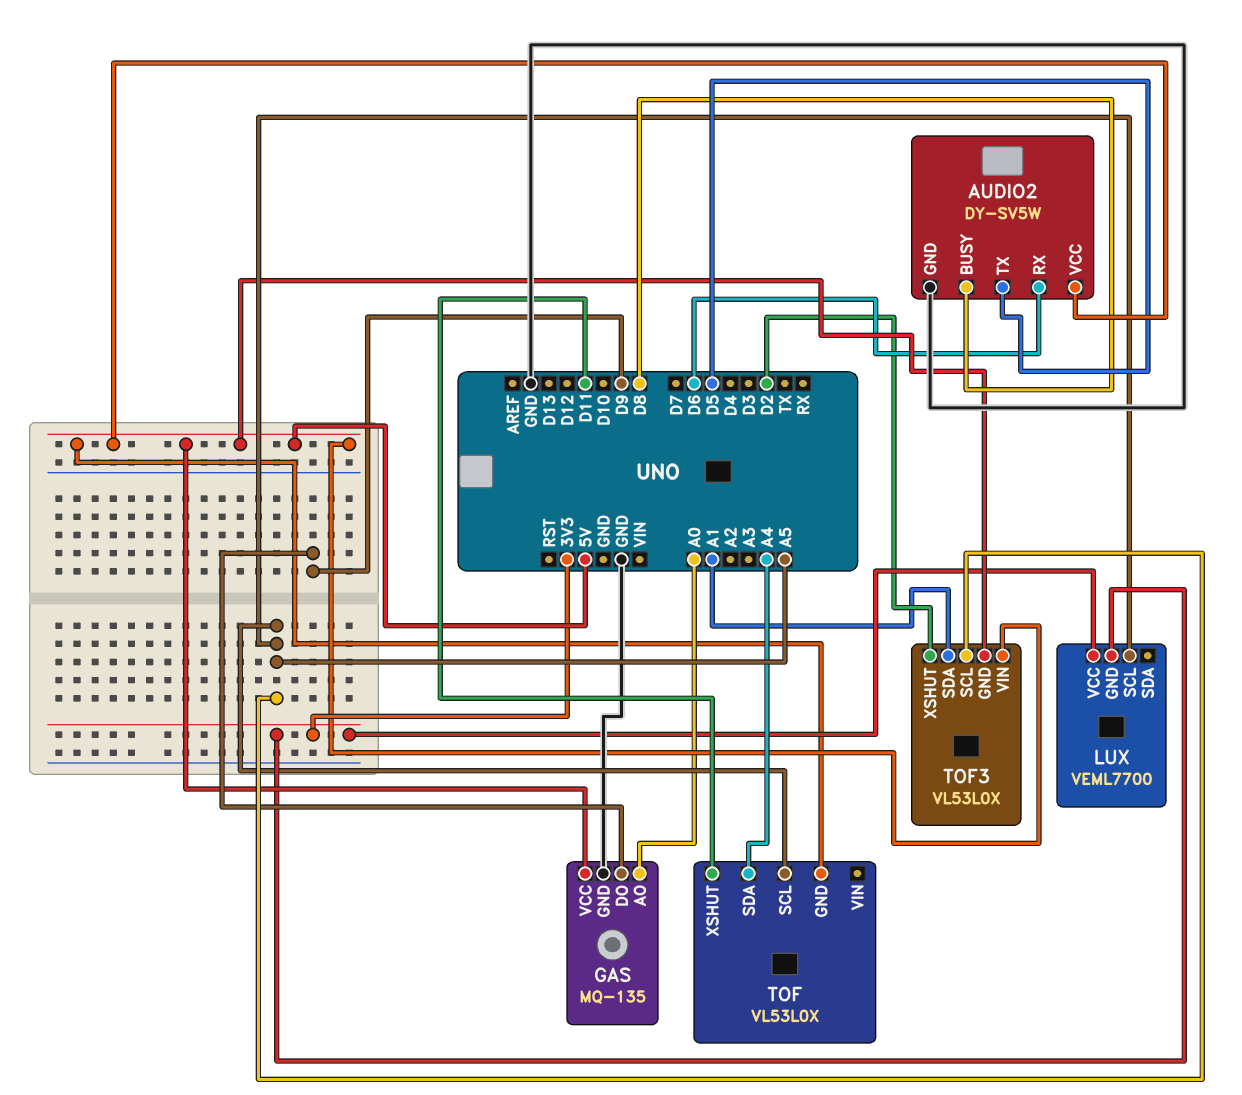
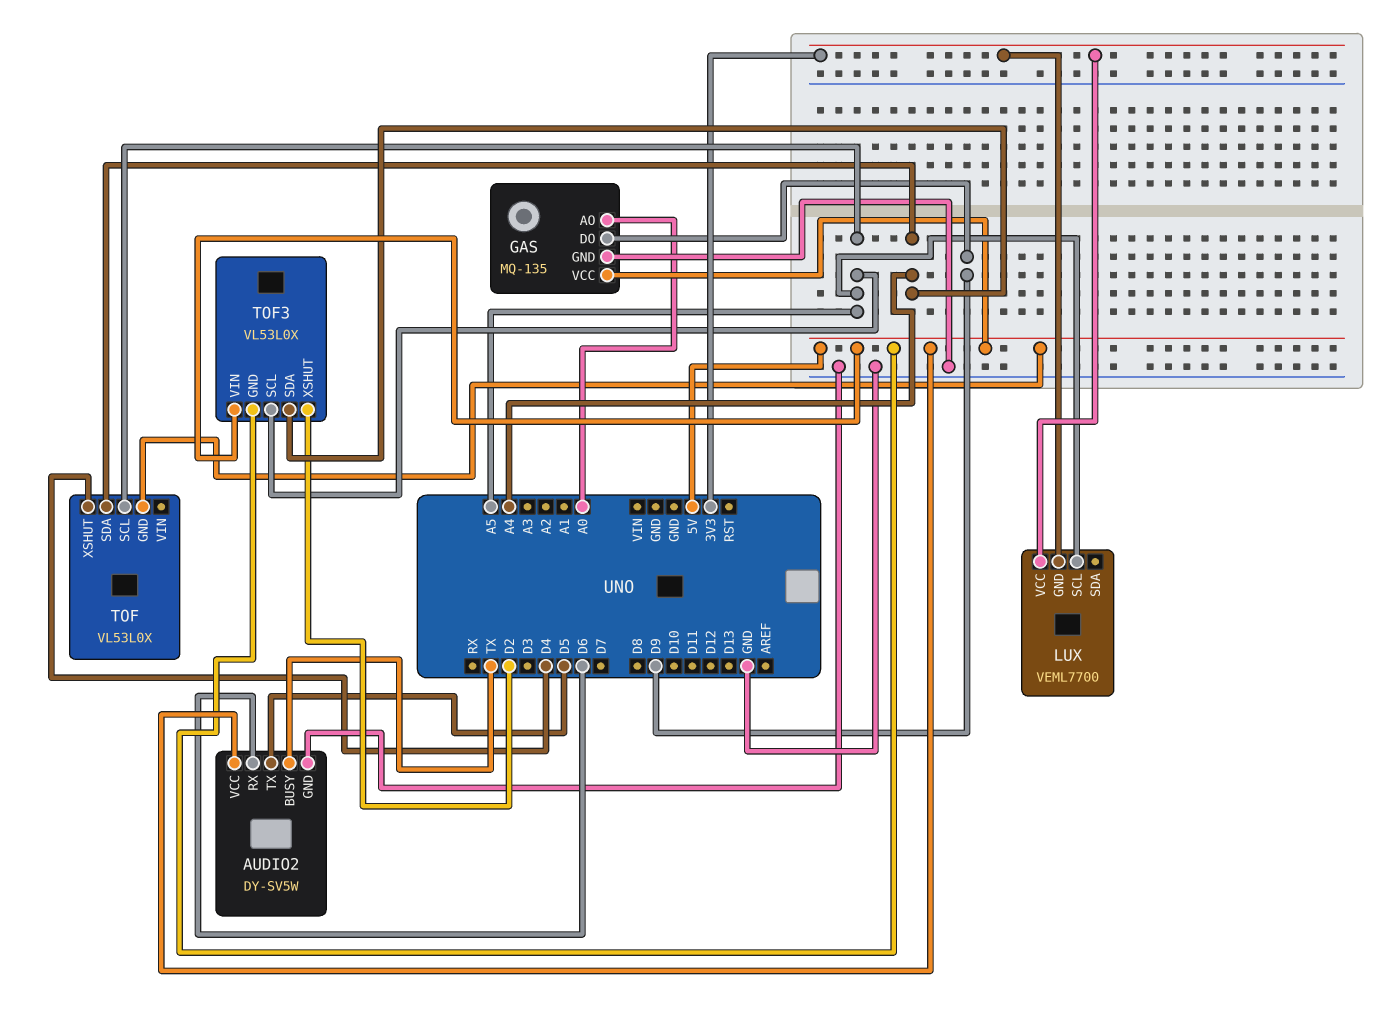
AUDIO2 pin BUSY: D8 -> TX
TOF pin XSHUT: D11 -> D4
TOF3 pin SDA: A1 -> A4

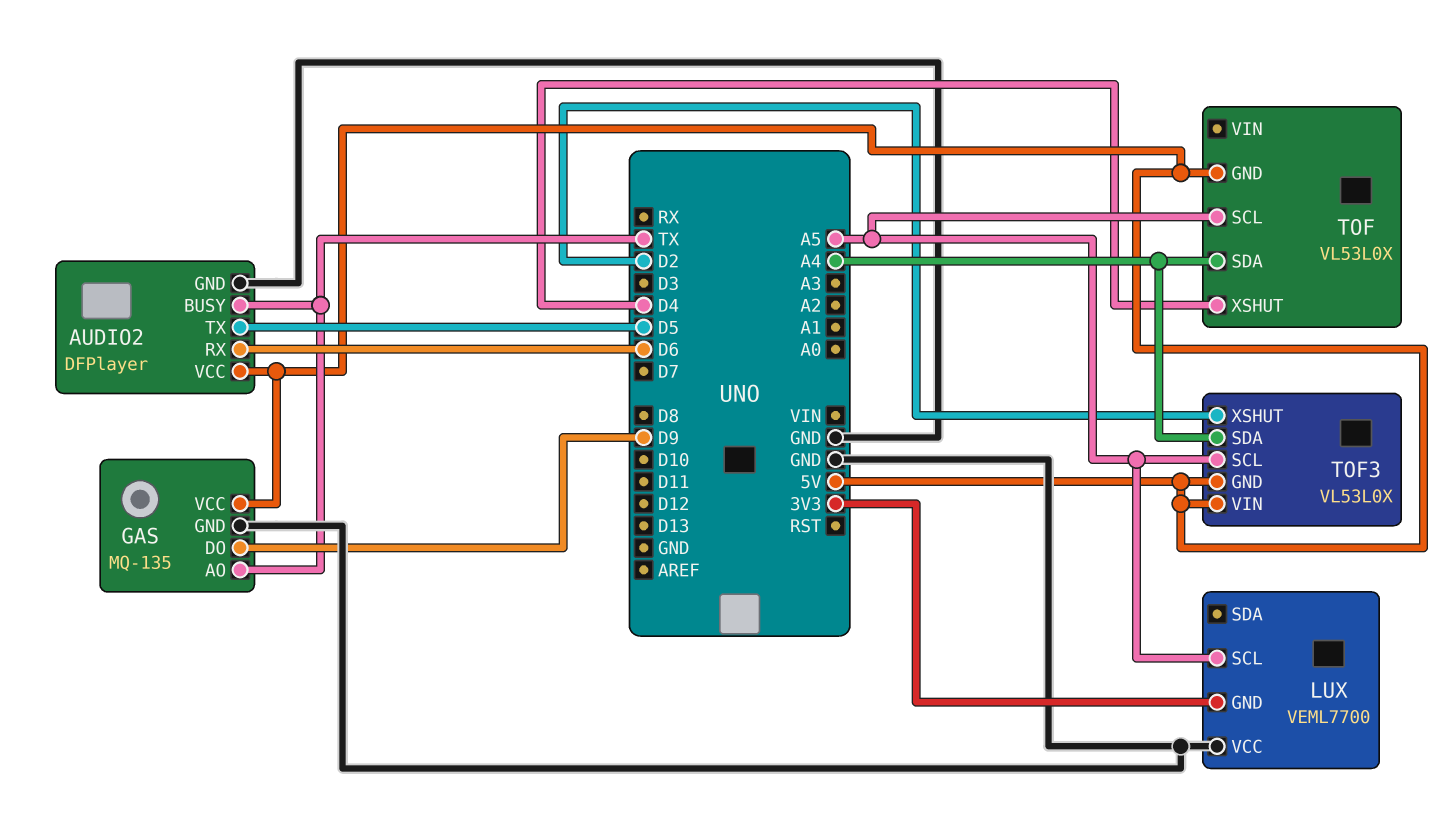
AUDIO2: DY-SV5W -> DFPlayer
GAS pin AO: A0 -> TX
LUX pin VCC: 3V3 -> GND

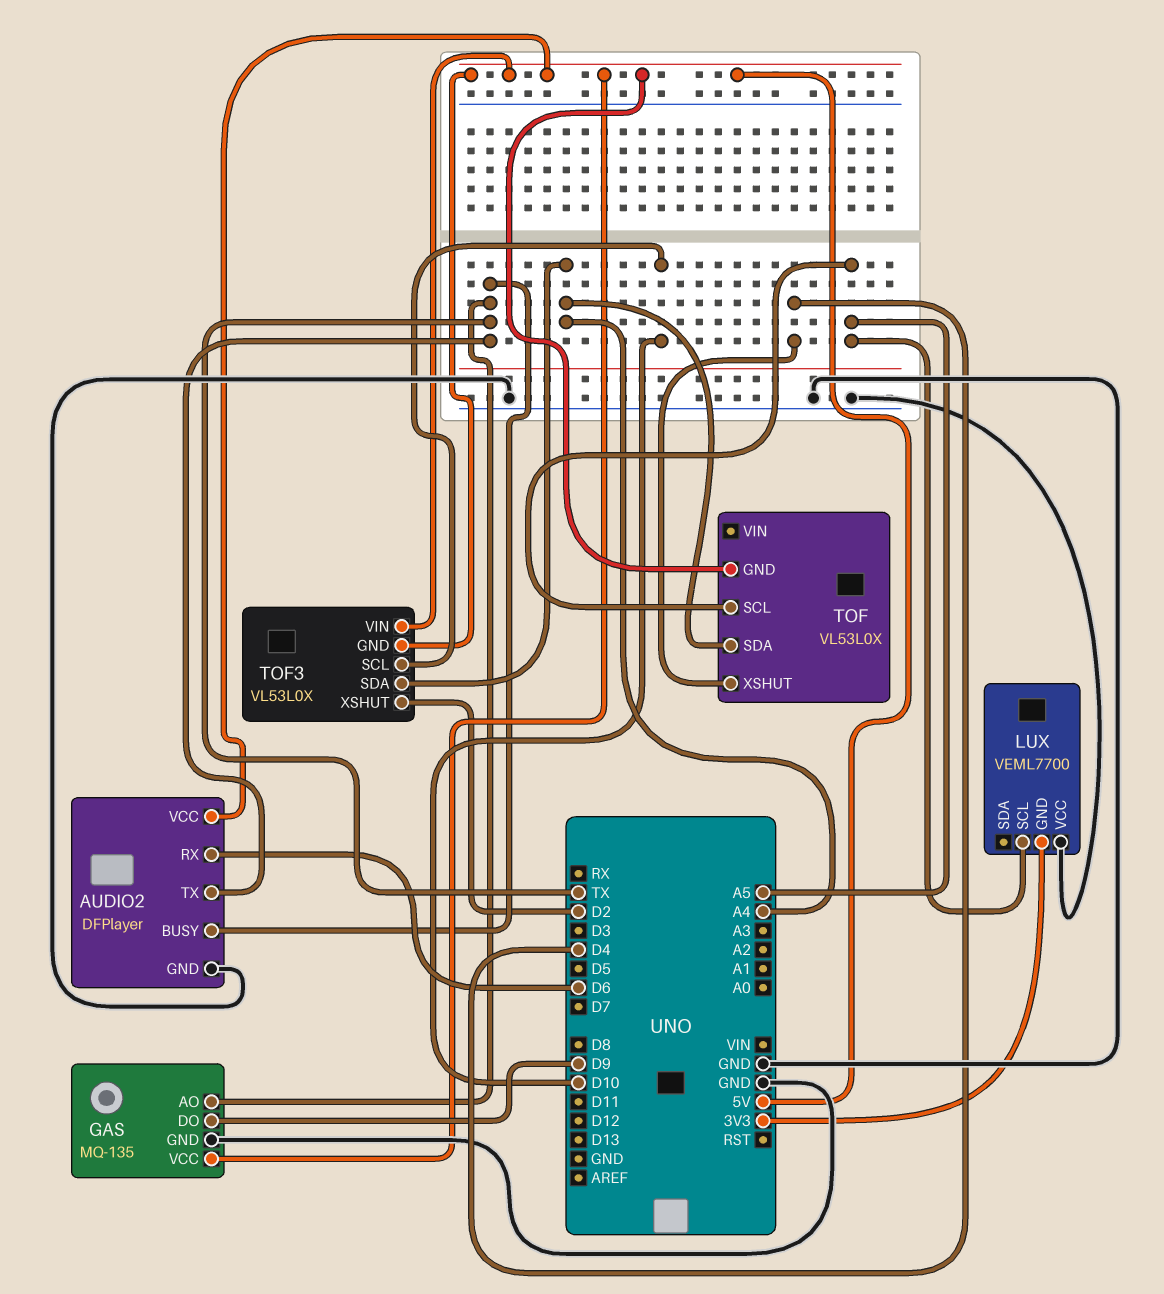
AUDIO2 pin TX: D5 -> TX
TOF3 pin SCL: A5 -> D10

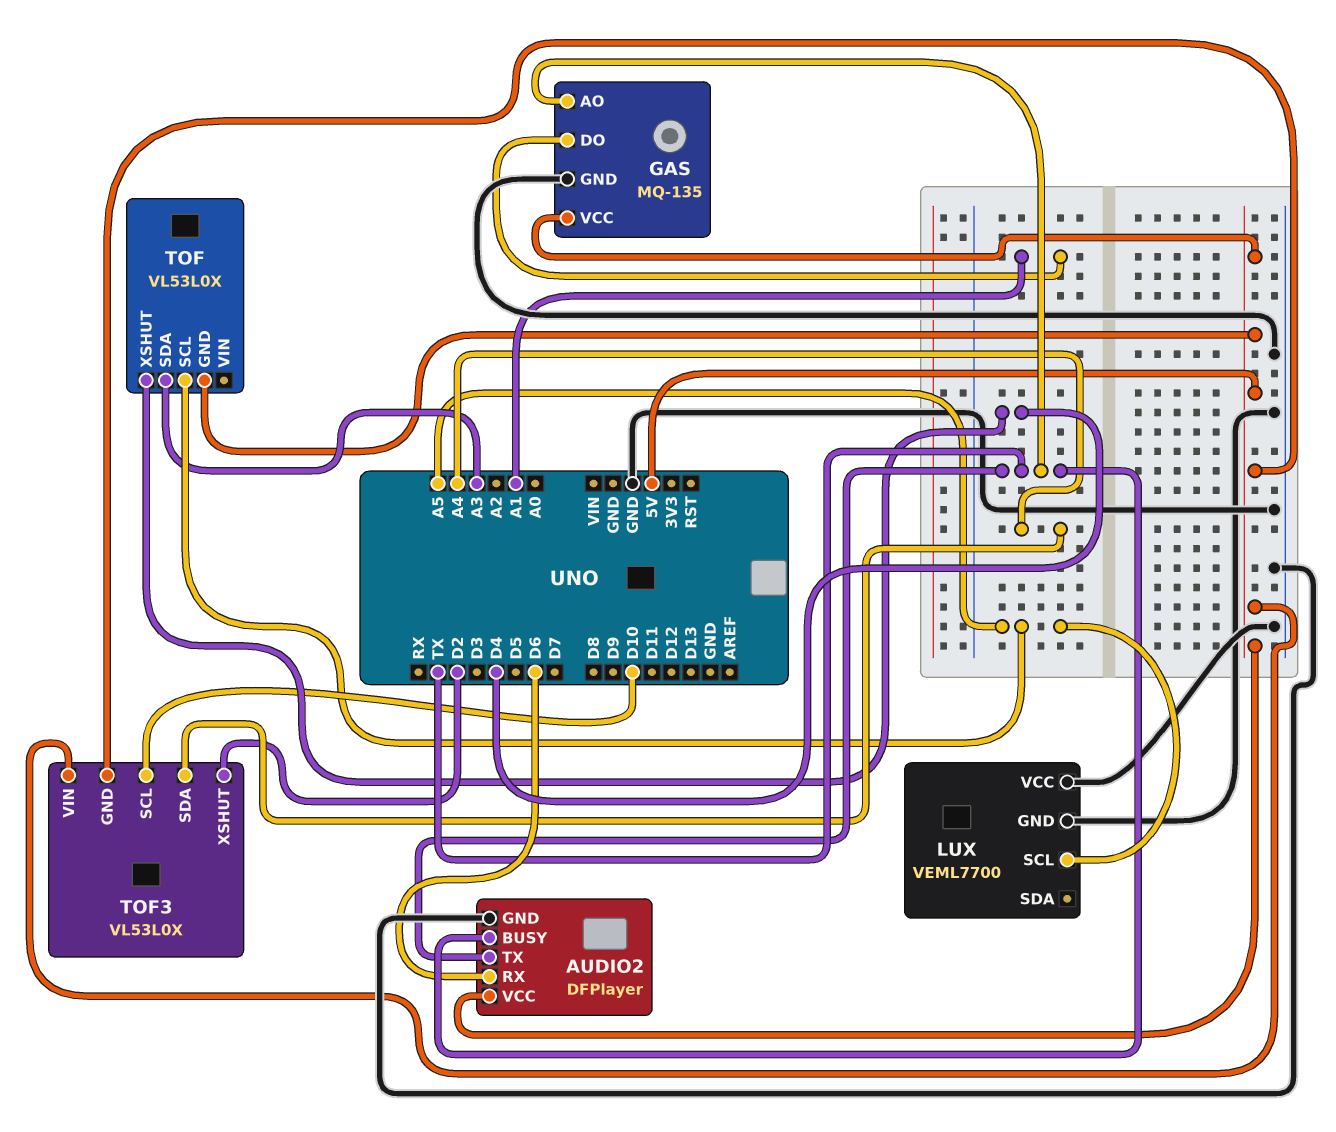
GAS pin DO: D9 -> A1
LUX pin GND: 3V3 -> GND
TOF pin SDA: A4 -> A3

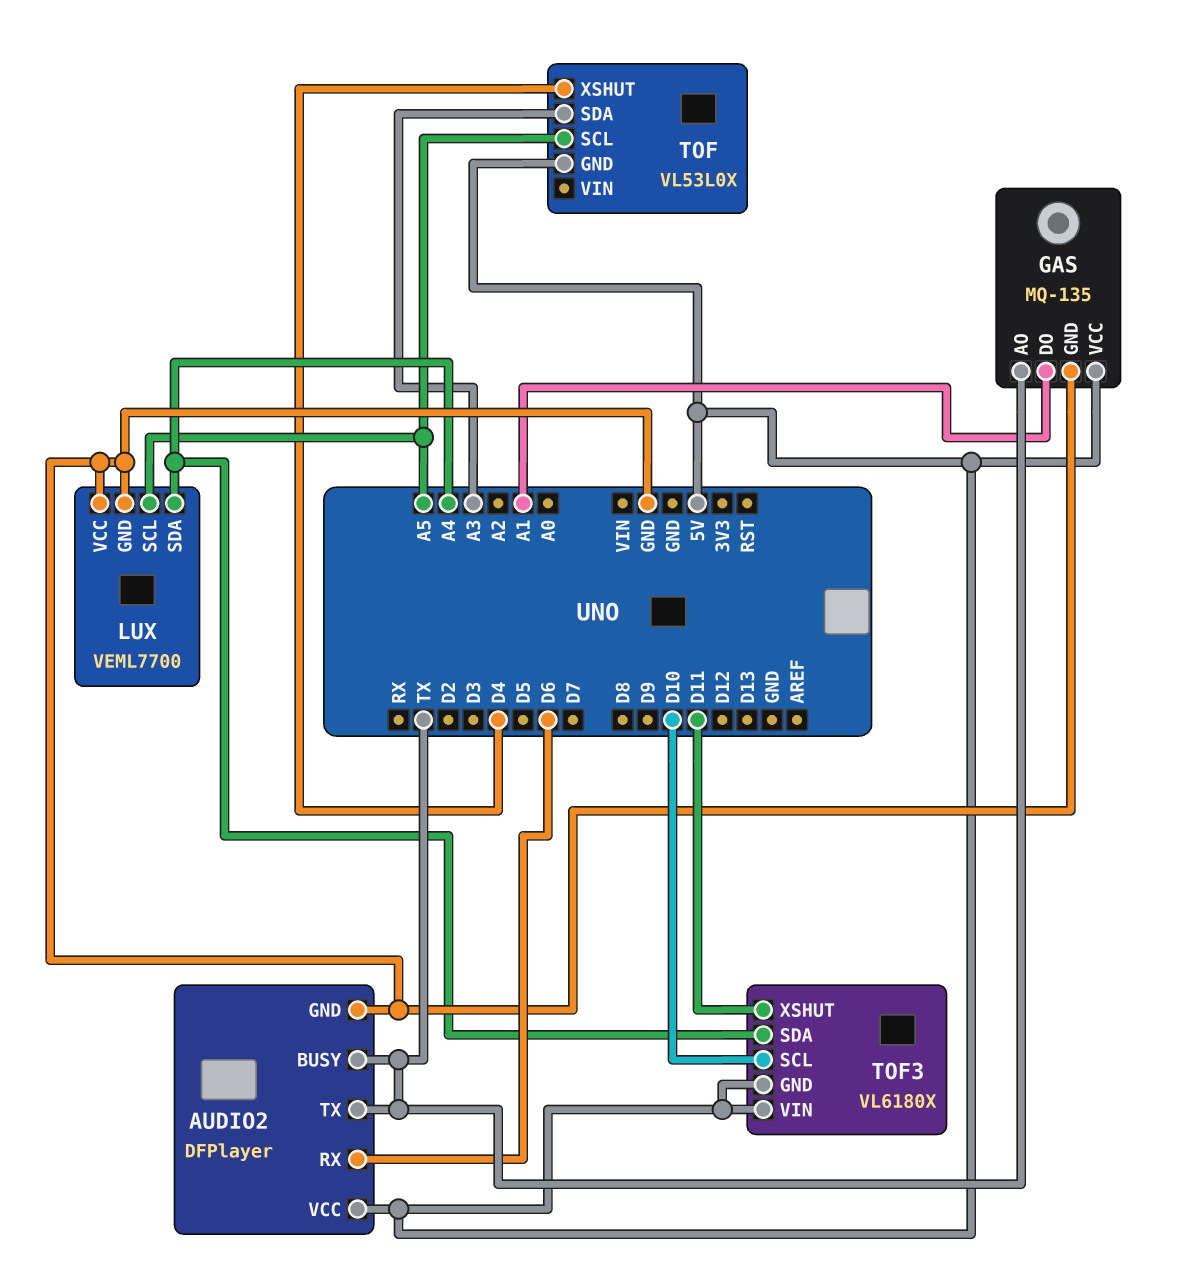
LUX pin SDA: none -> A4
TOF3: VL53L0X -> VL6180X
TOF3 pin XSHUT: D2 -> D11

